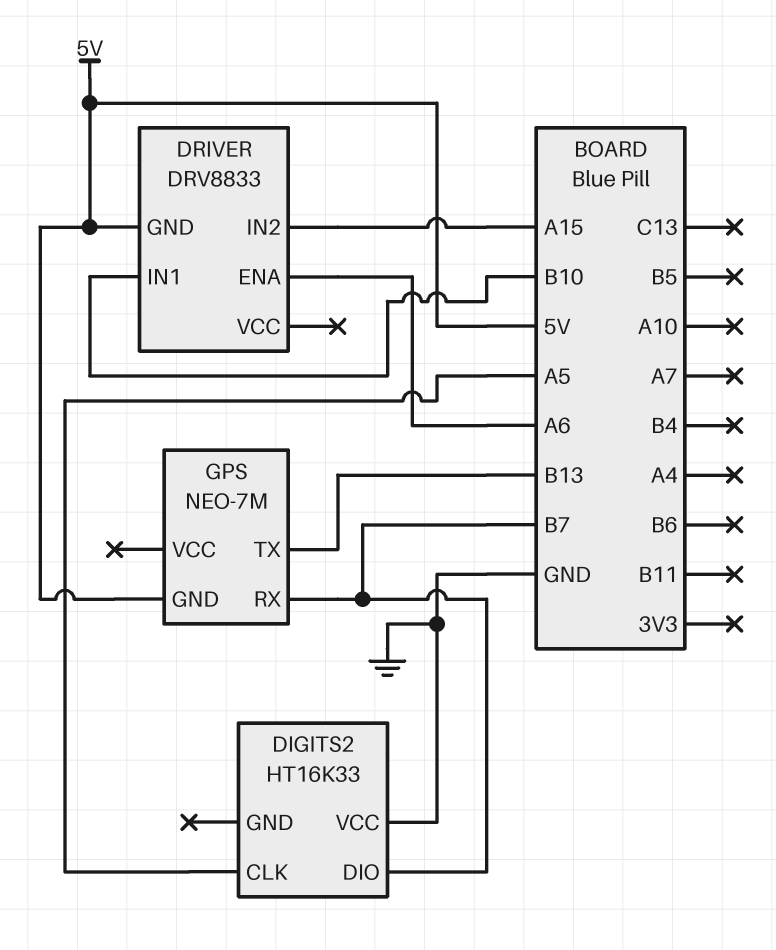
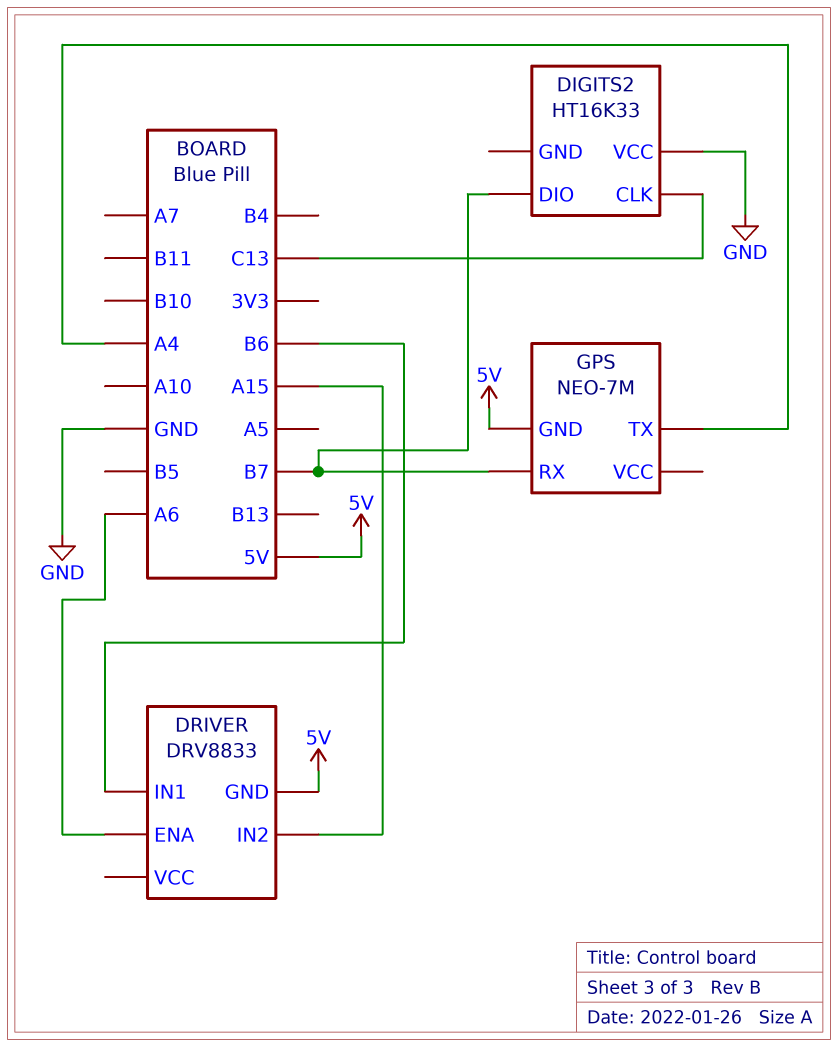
DIGITS2 pin CLK: A5 -> C13
DRIVER pin IN1: B10 -> B6
GPS pin TX: B13 -> A4

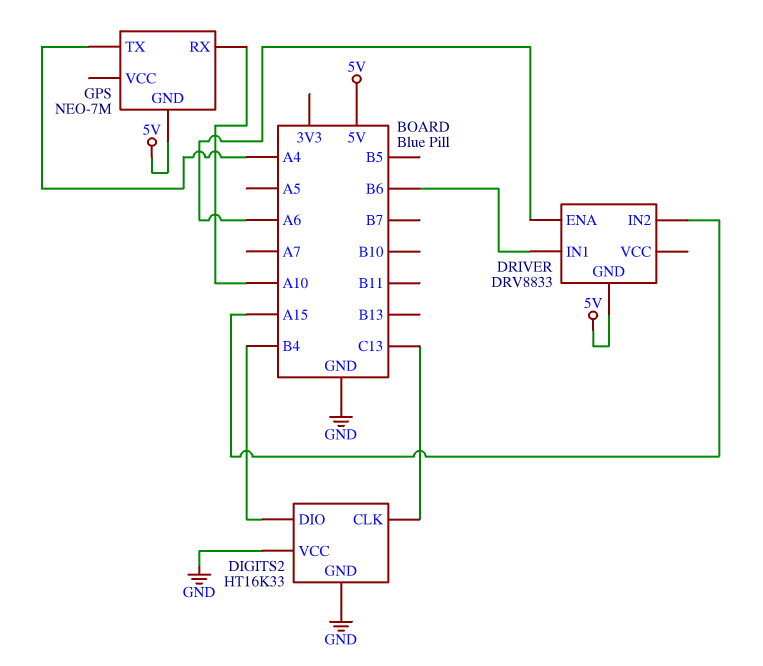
DIGITS2 pin DIO: B7 -> B4
DIGITS2 pin GND: none -> GND
GPS pin RX: B7 -> A10

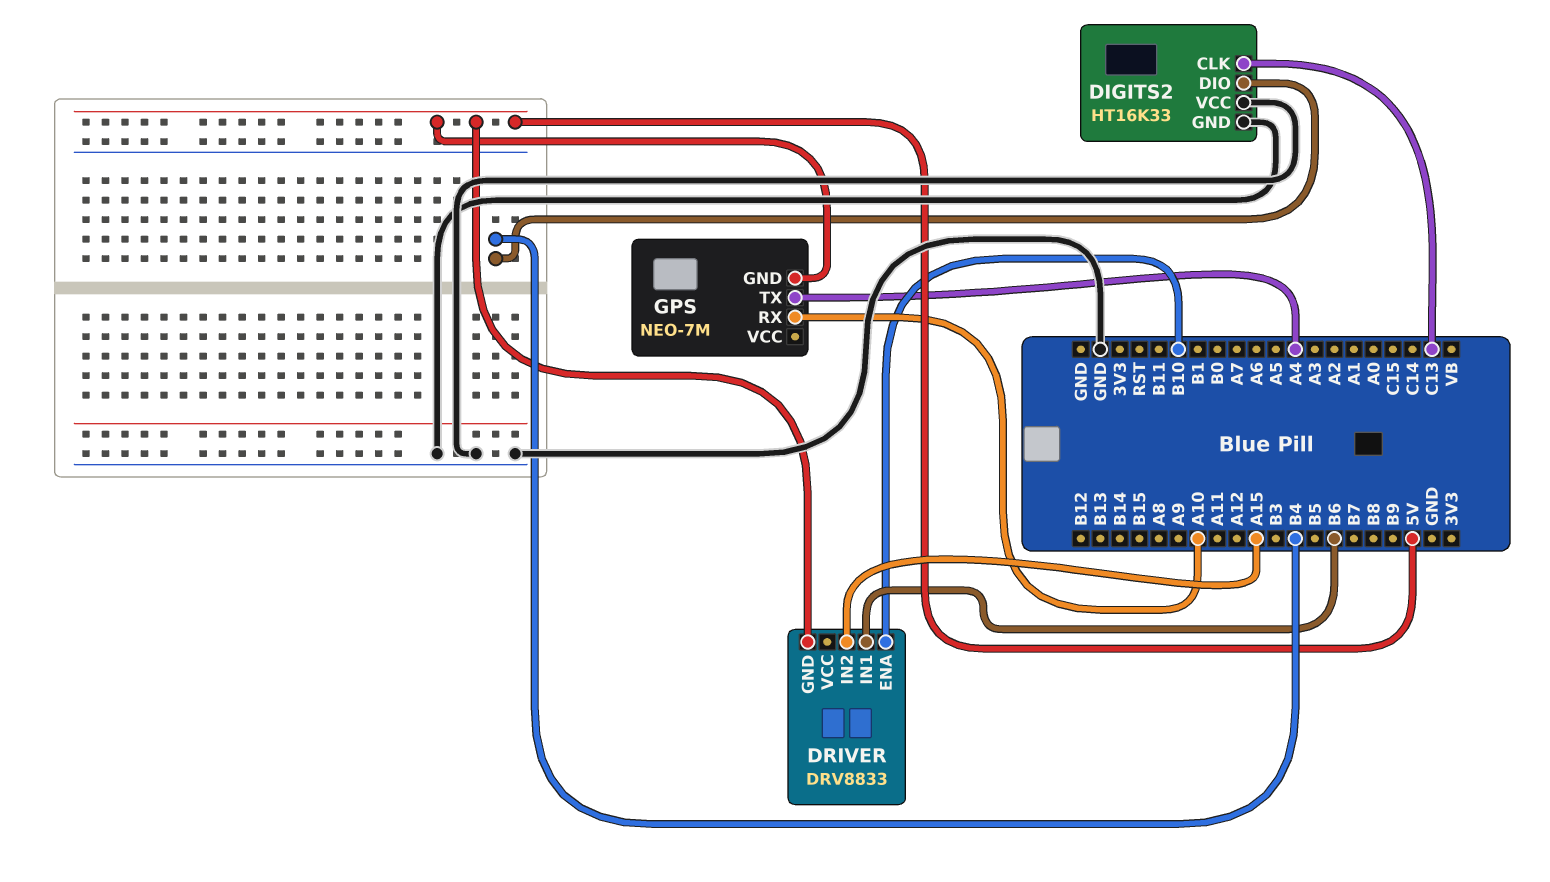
DRIVER pin ENA: A6 -> B10

